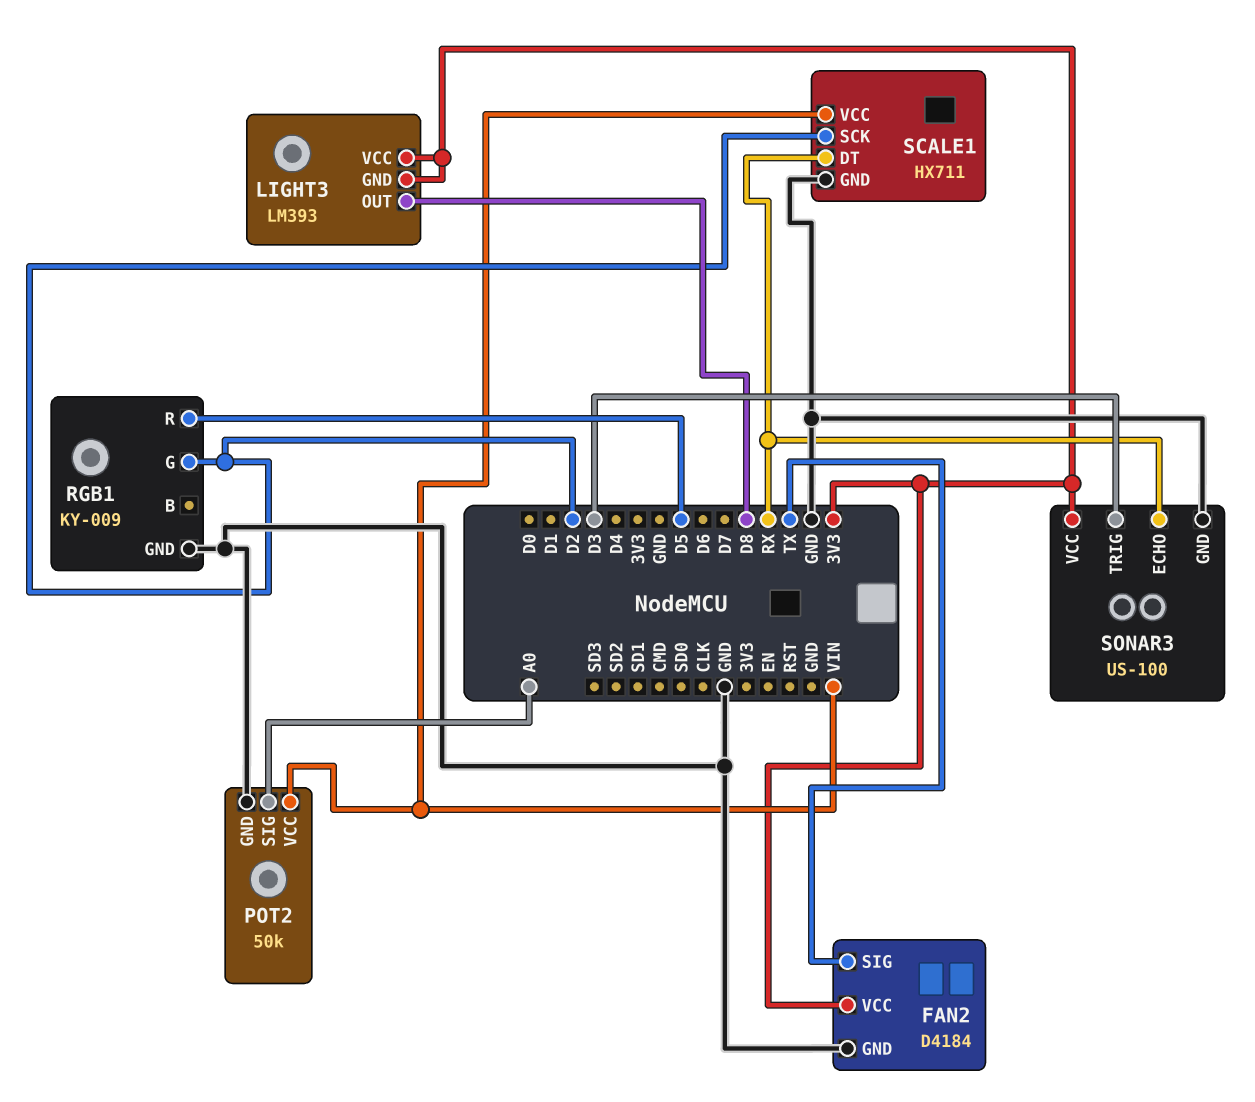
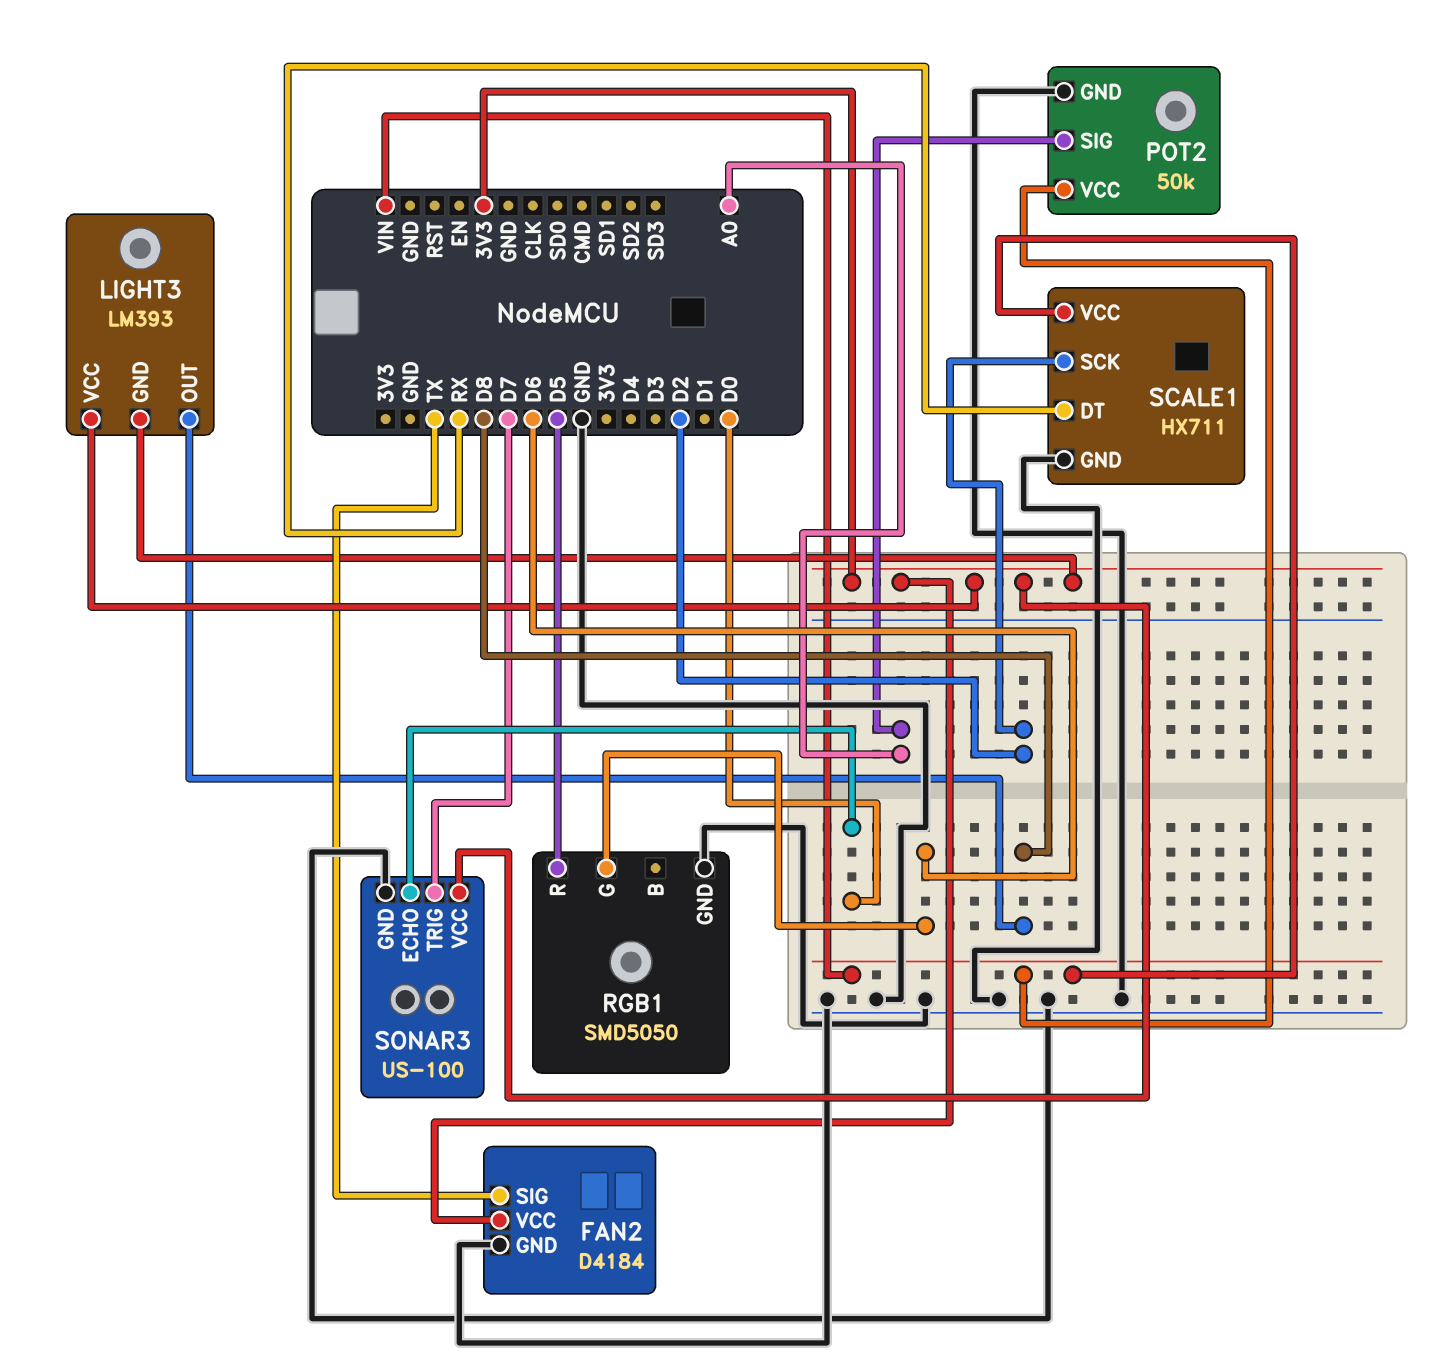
RGB1: KY-009 -> SMD5050
RGB1 pin G: D2 -> D6
SONAR3 pin ECHO: RX -> D0
SONAR3 pin TRIG: D3 -> D7

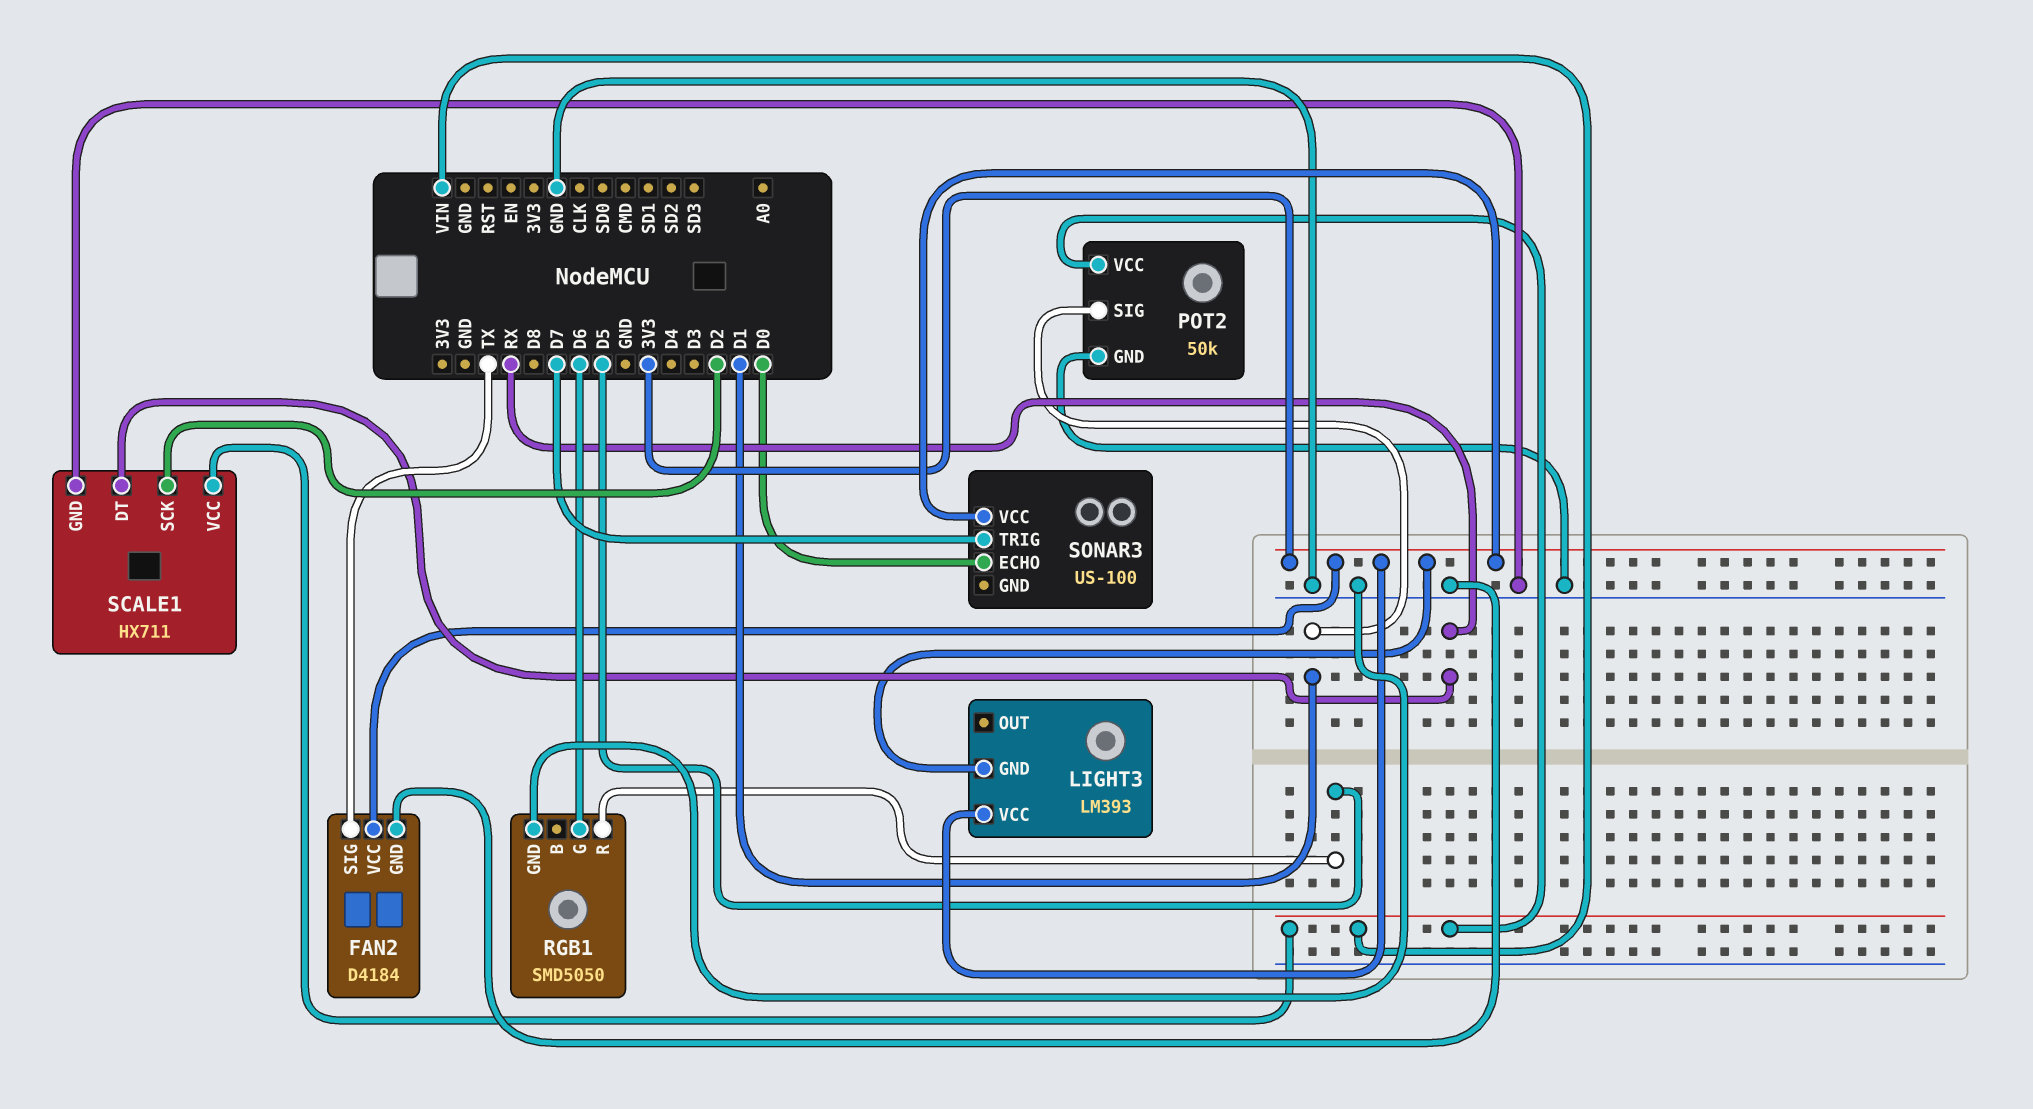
LIGHT3 pin OUT: D8 -> none
POT2 pin SIG: A0 -> D1
SONAR3 pin GND: GND -> none

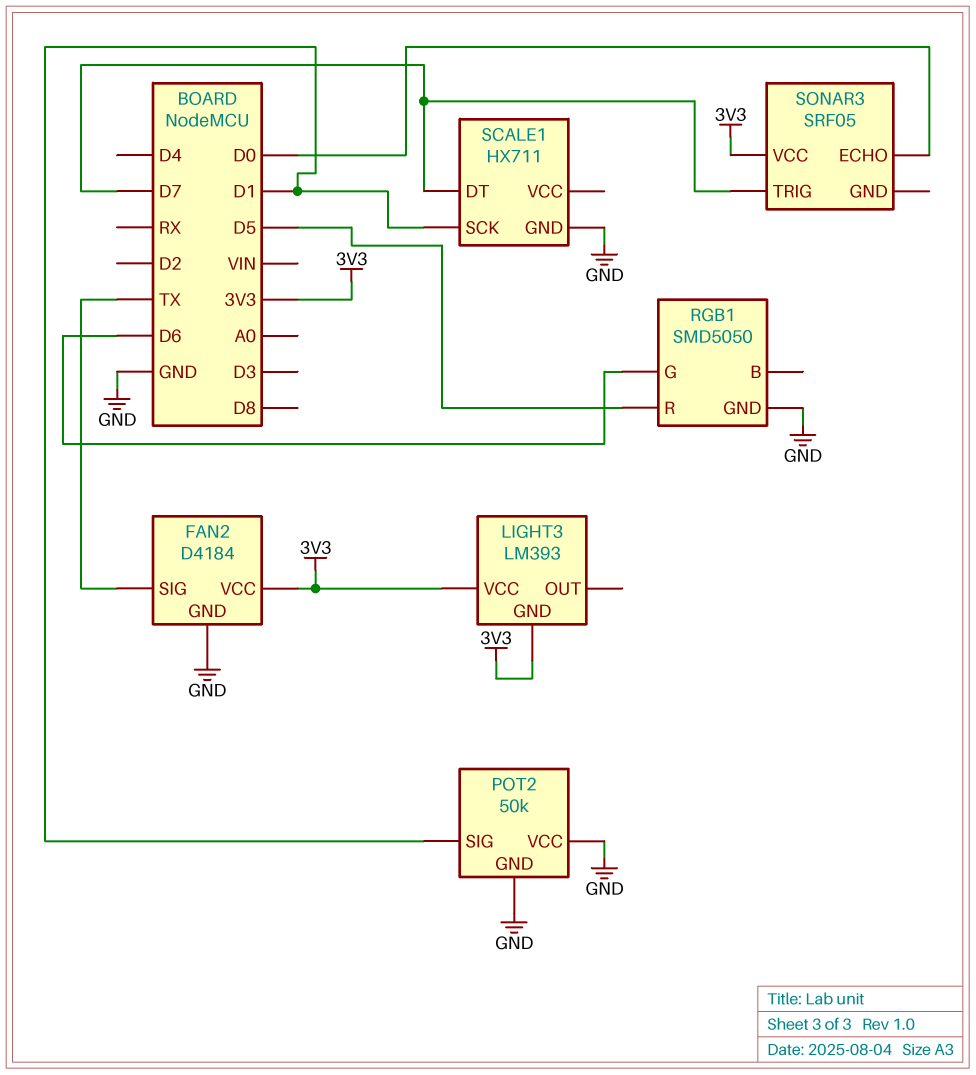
POT2 pin VCC: VIN -> GND
SCALE1 pin DT: RX -> D7
SCALE1 pin SCK: D2 -> D1
SCALE1 pin VCC: VIN -> none
SONAR3: US-100 -> SRF05

